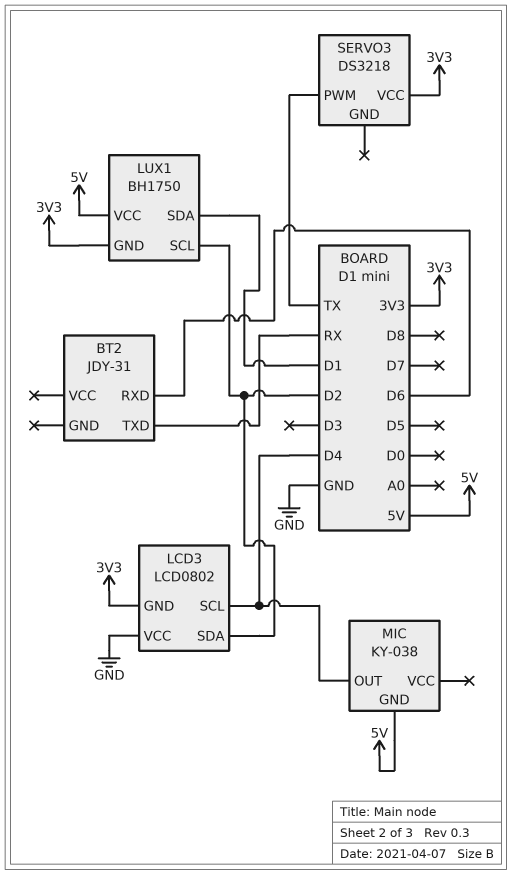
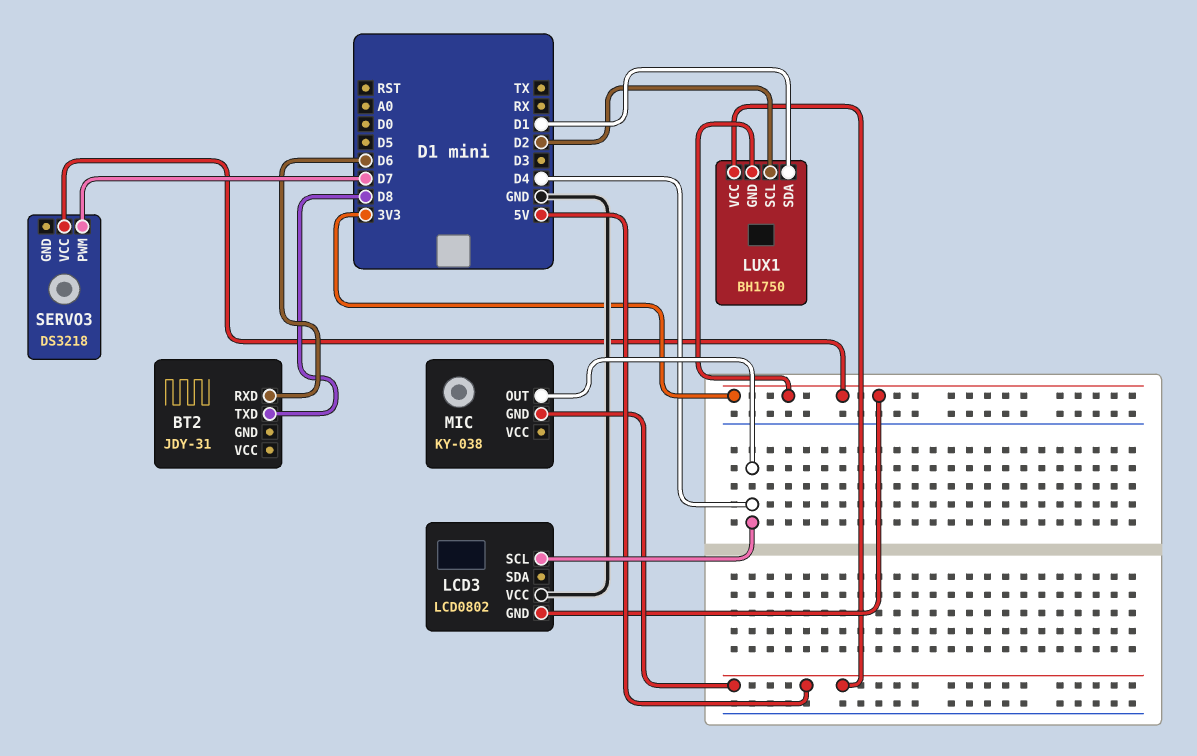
BT2 pin TXD: RX -> D8
LCD3 pin SDA: D2 -> none
SERVO3 pin PWM: TX -> D7

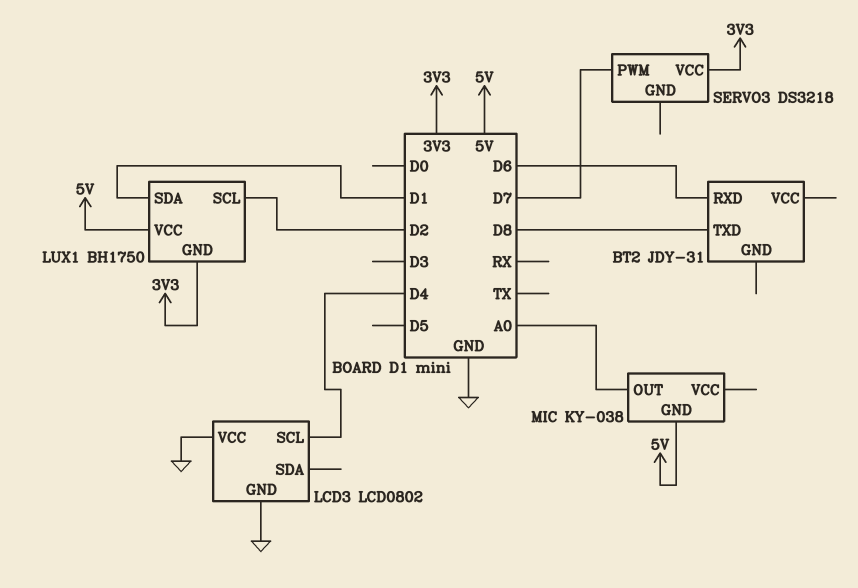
LCD3 pin GND: 3V3 -> GND
MIC pin OUT: D4 -> A0

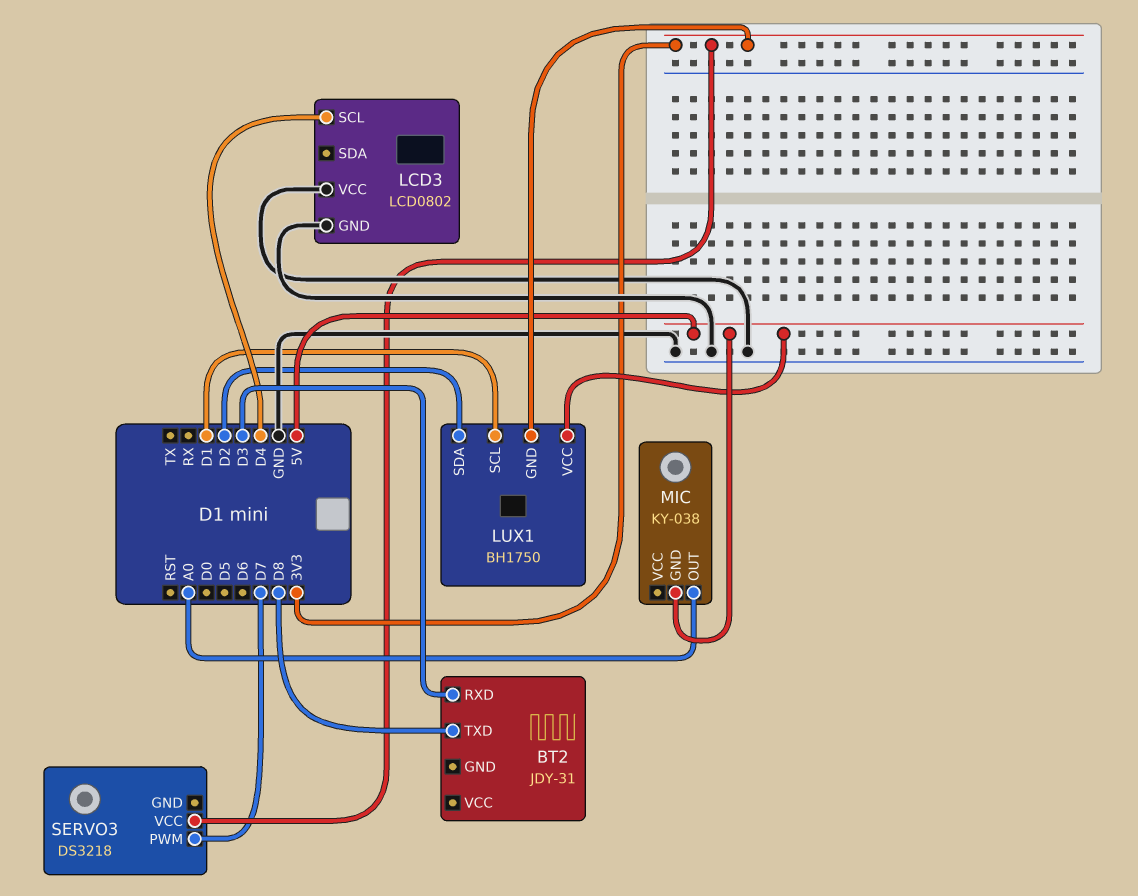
BT2 pin RXD: D6 -> D3
LUX1 pin SCL: D2 -> D1
LUX1 pin SDA: D1 -> D2

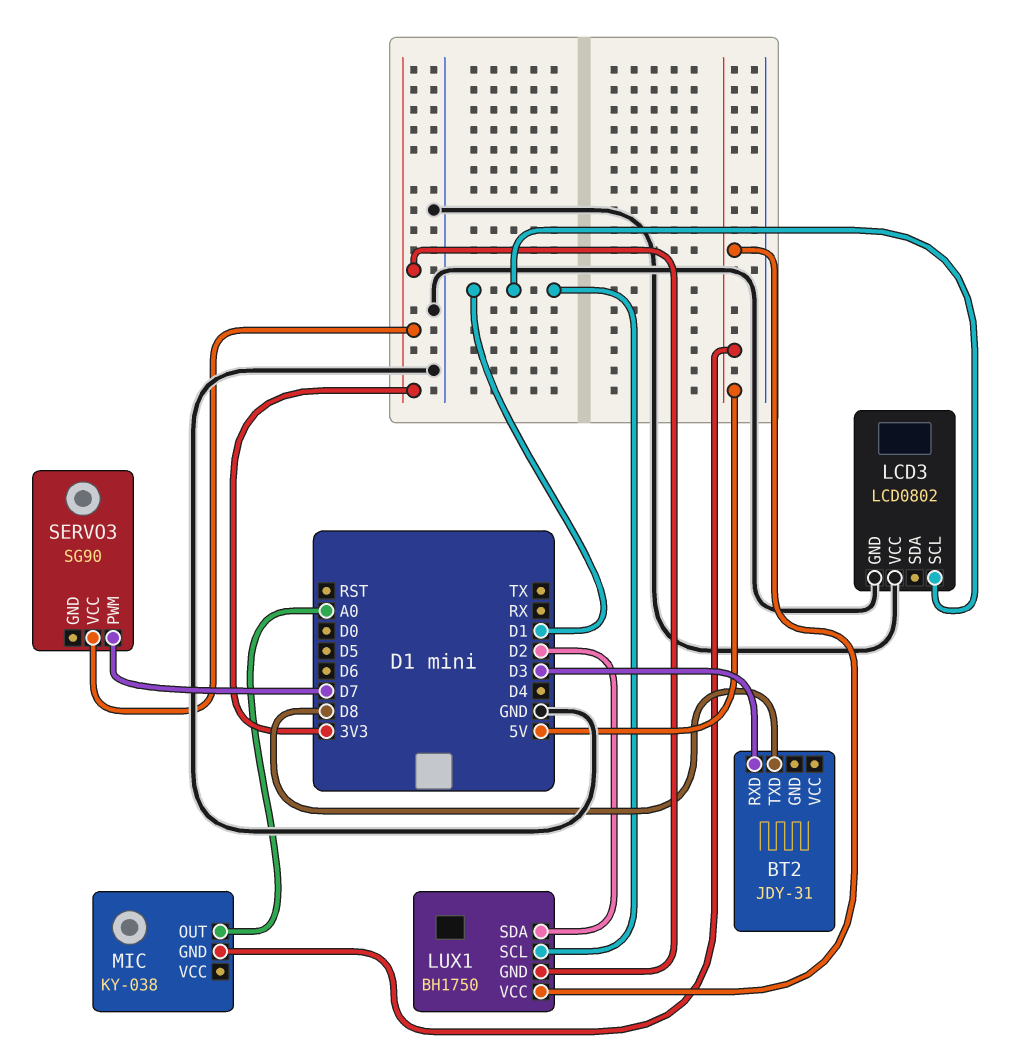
LCD3 pin SCL: D4 -> D1
SERVO3: DS3218 -> SG90

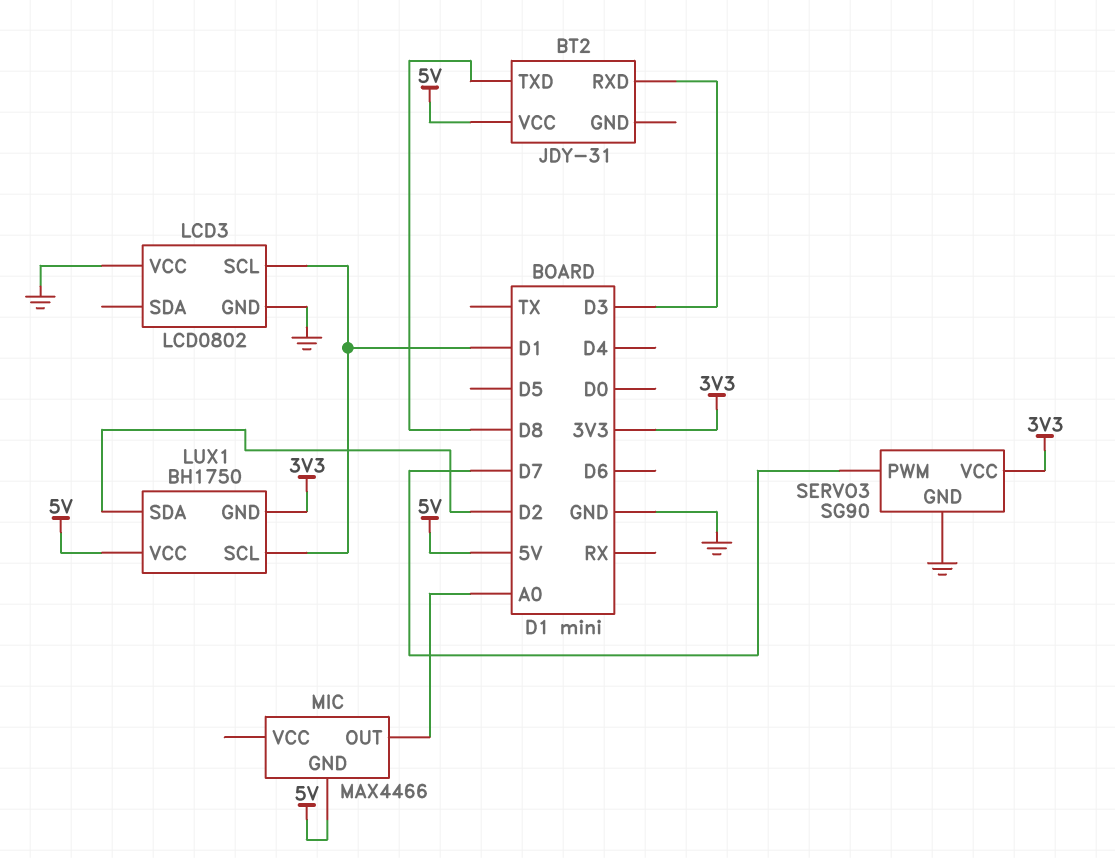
BT2 pin VCC: none -> 5V
MIC: KY-038 -> MAX4466
SERVO3 pin GND: none -> GND

